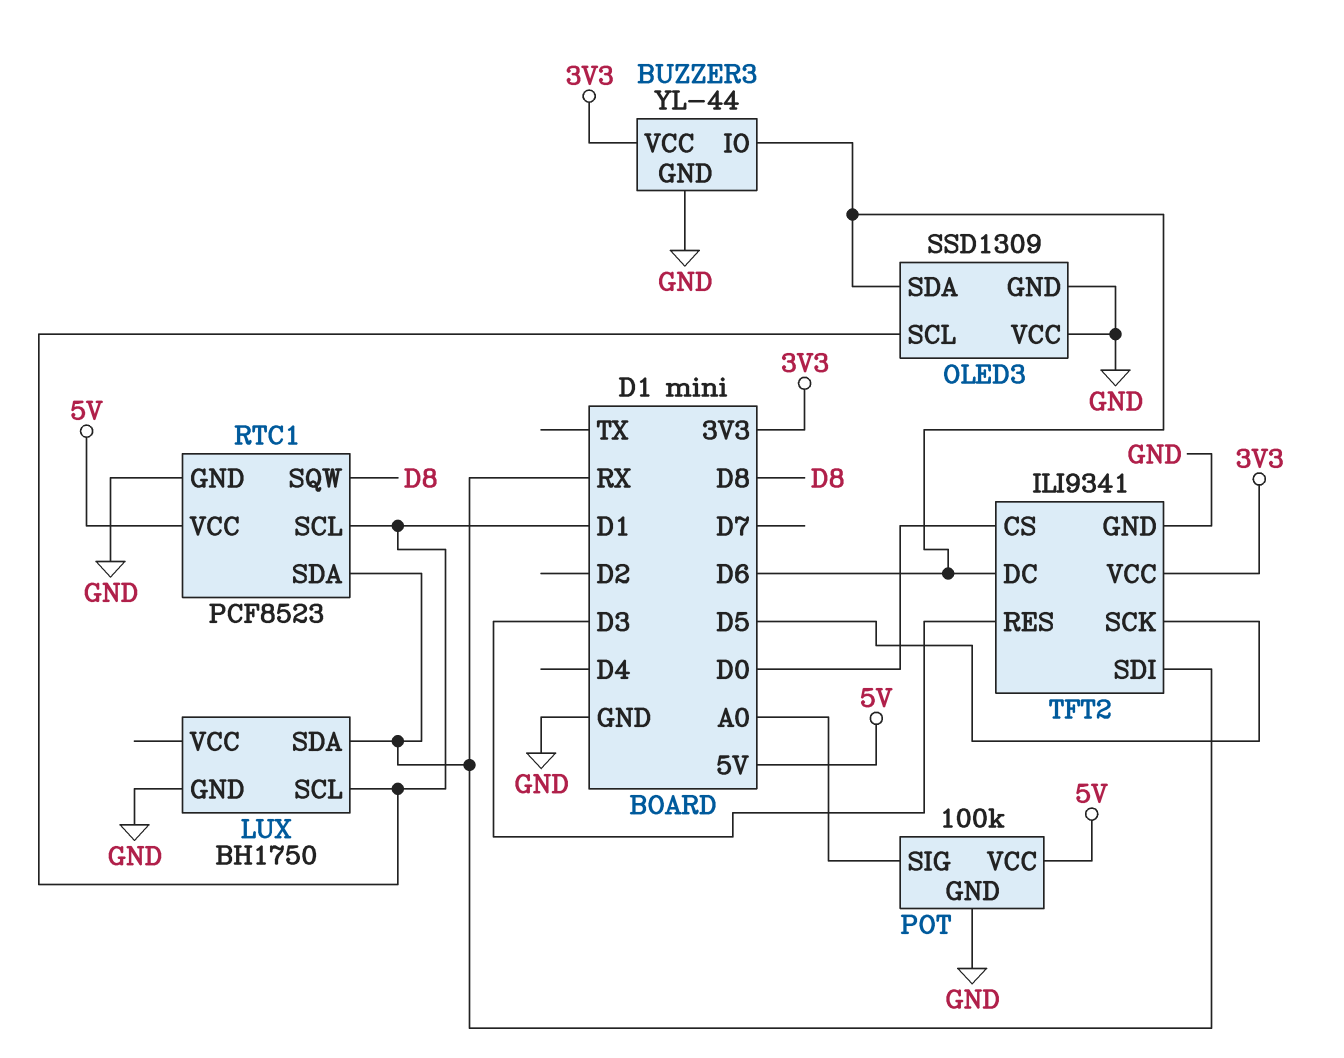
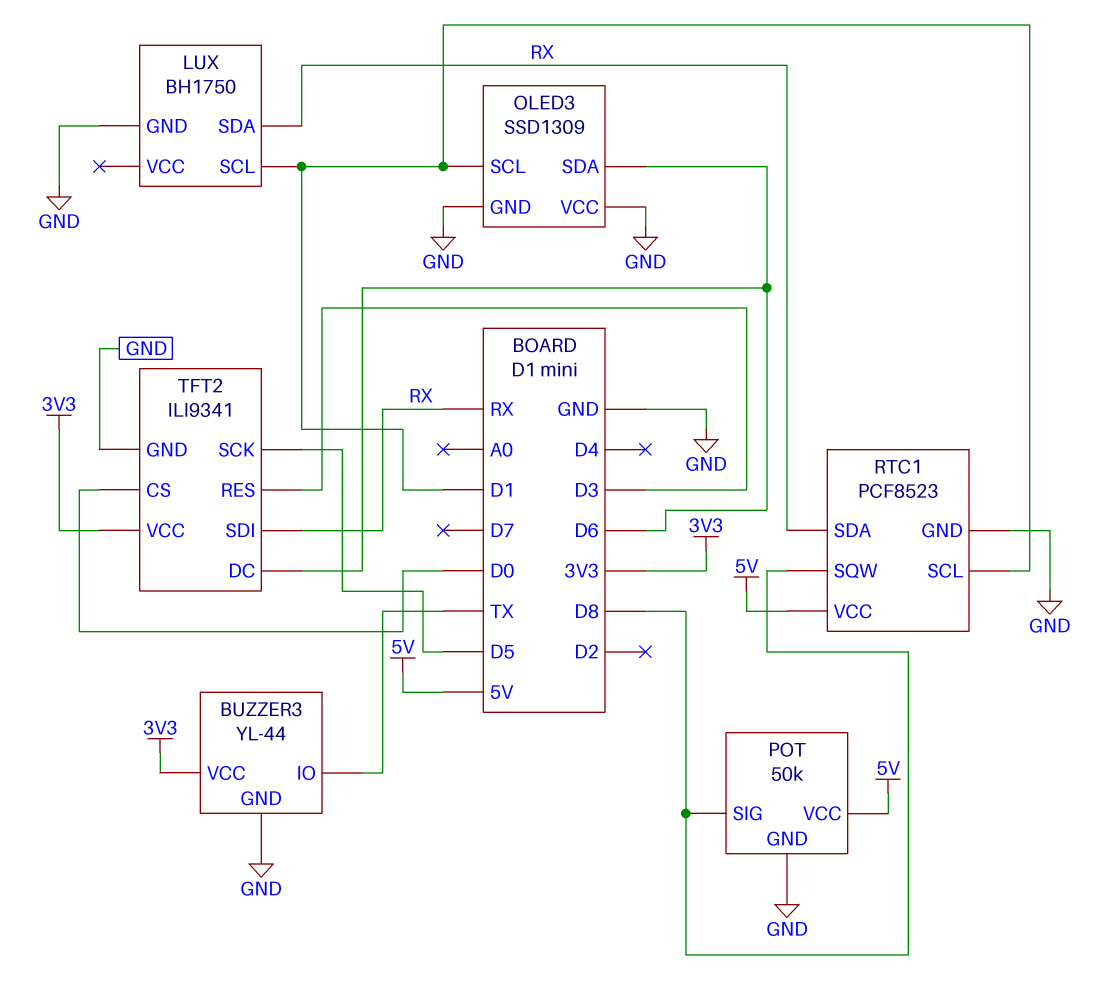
BUZZER3 pin IO: D6 -> TX
POT: 100k -> 50k
POT pin SIG: A0 -> D8

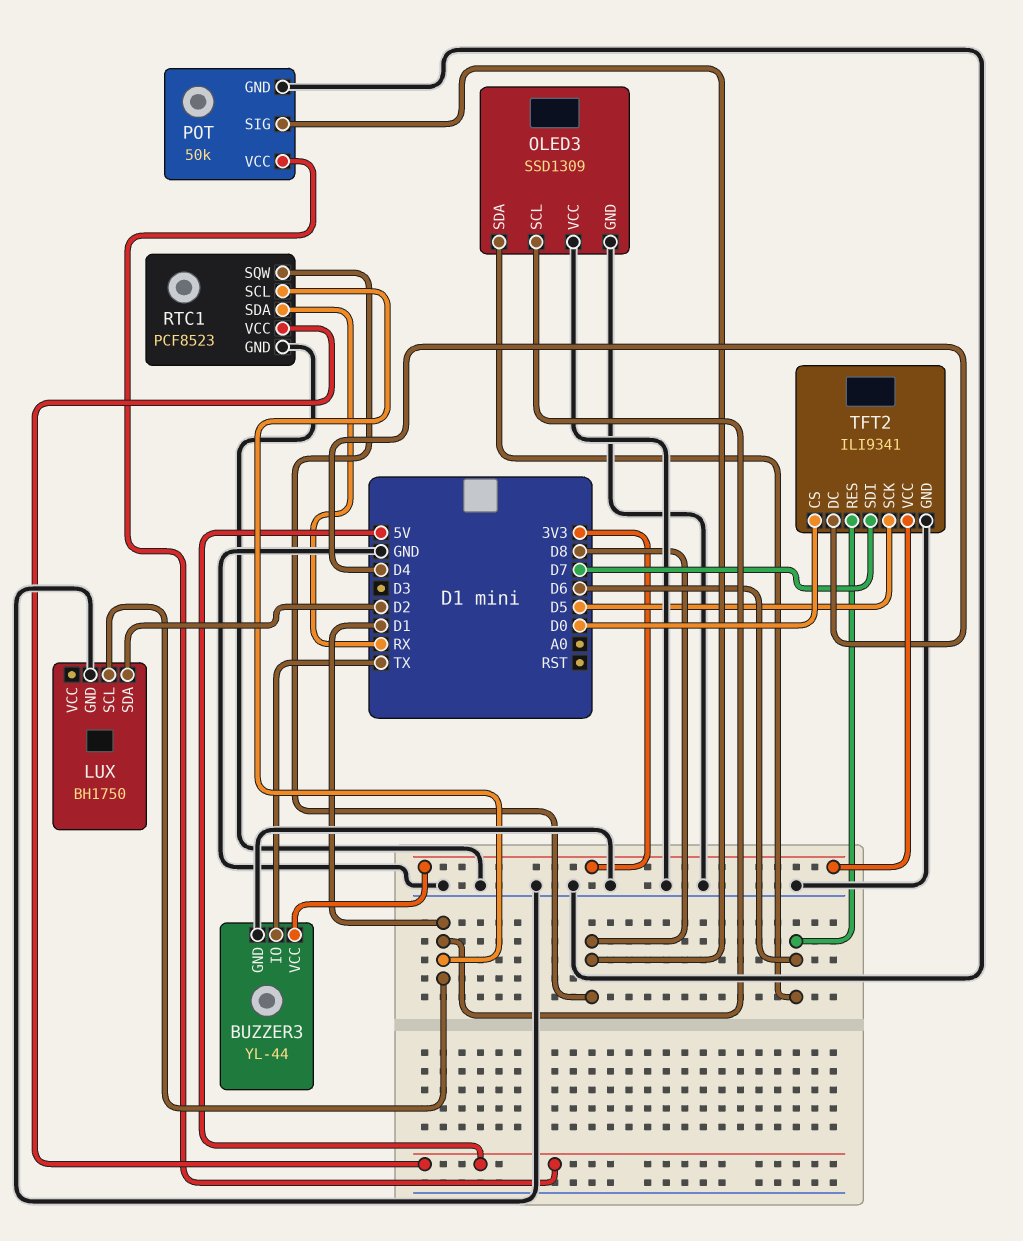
LUX pin SDA: RX -> D2
TFT2 pin DC: D6 -> D4
TFT2 pin RES: D3 -> D6
TFT2 pin SDI: RX -> D7

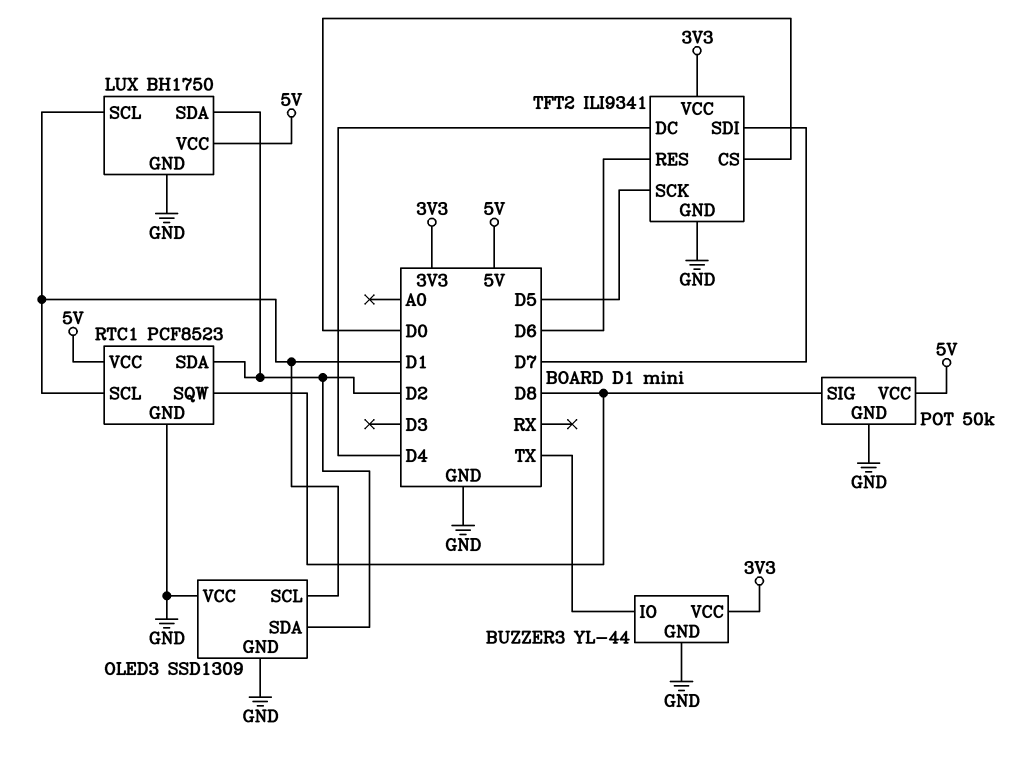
LUX pin VCC: none -> 5V
OLED3 pin SDA: D6 -> D2
RTC1 pin SDA: RX -> D2

